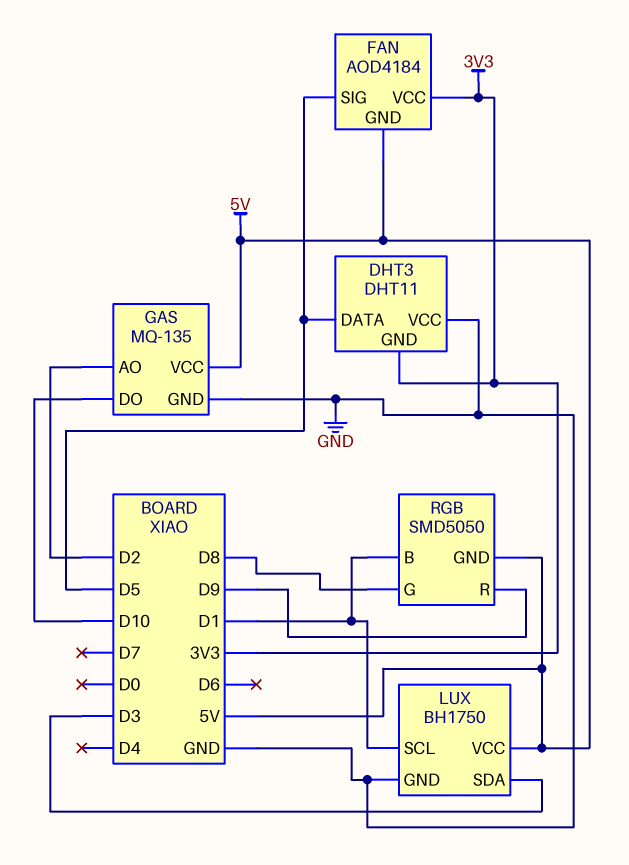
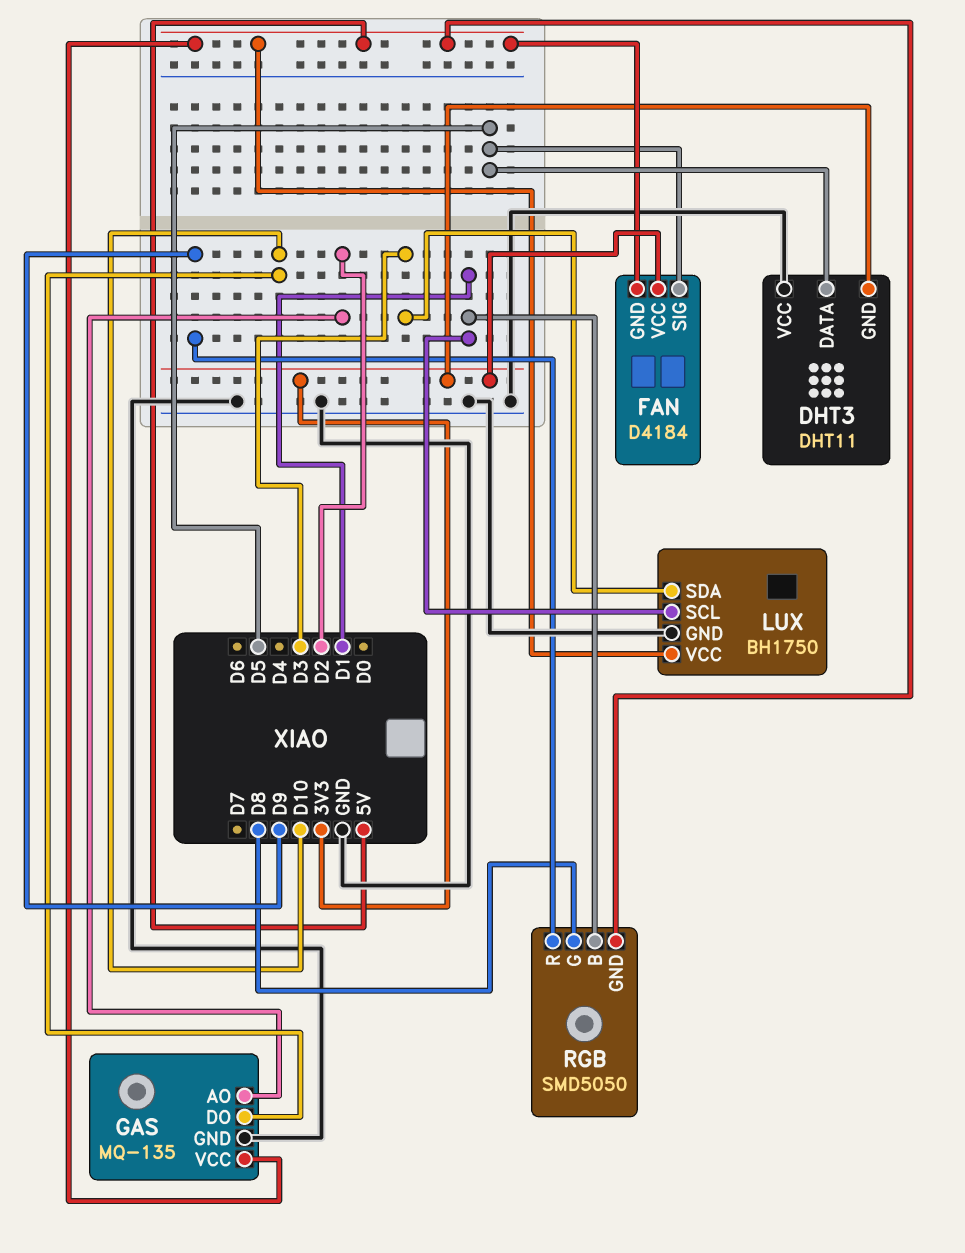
FAN: AOD4184 -> D4184

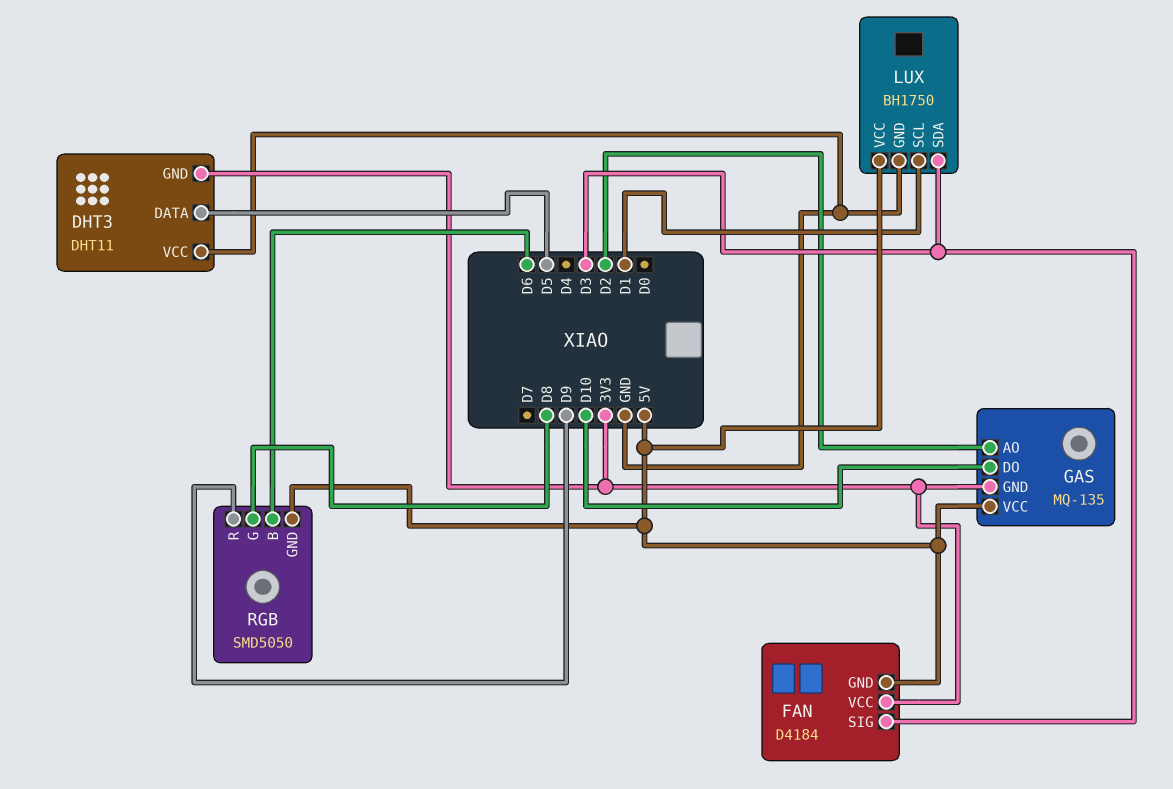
FAN pin SIG: D5 -> D3
GAS pin GND: GND -> 3V3
RGB pin B: D1 -> D6

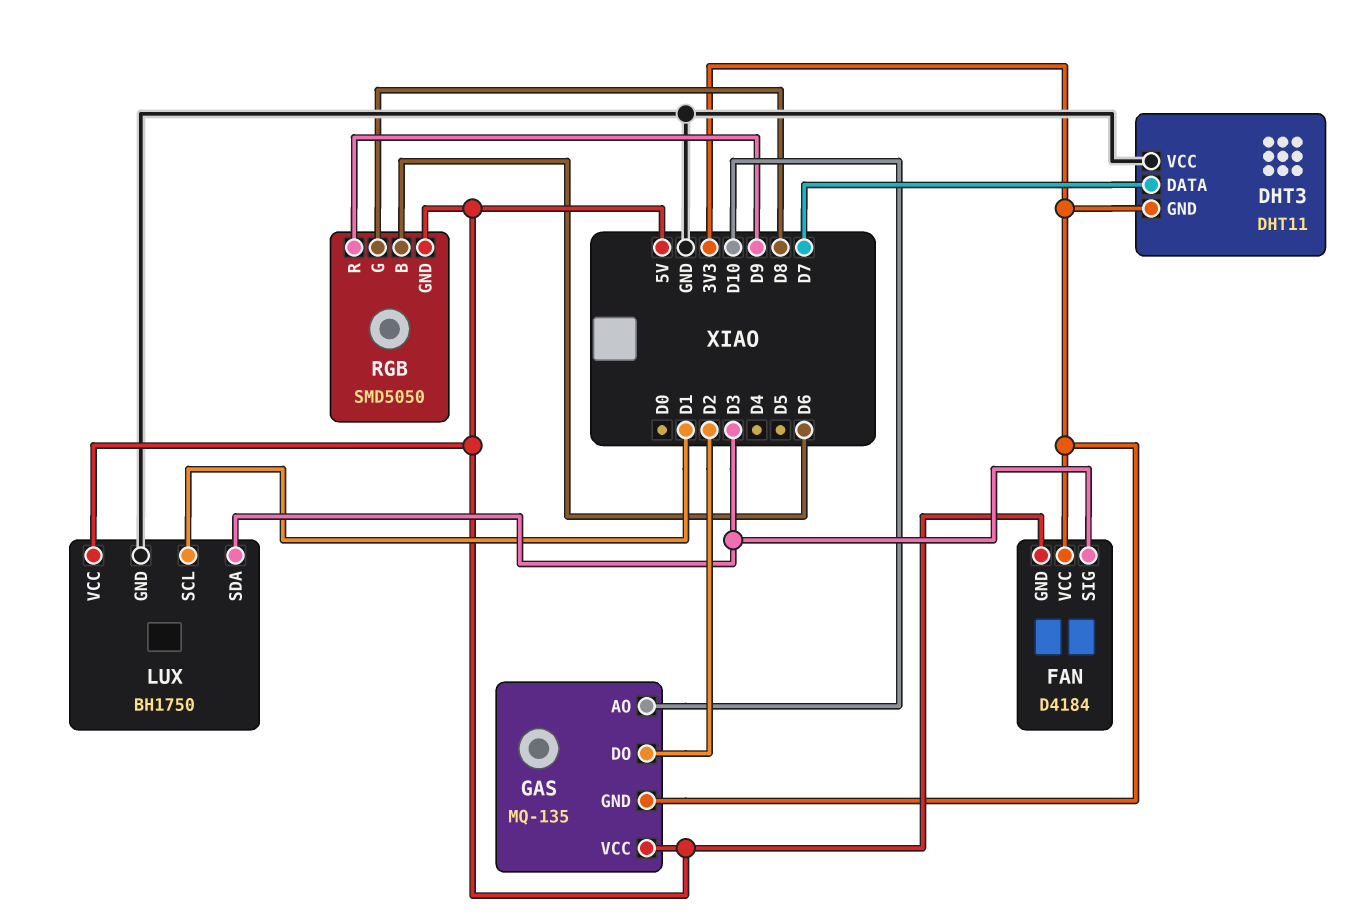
DHT3 pin DATA: D5 -> D7
GAS pin AO: D2 -> D10
GAS pin DO: D10 -> D2

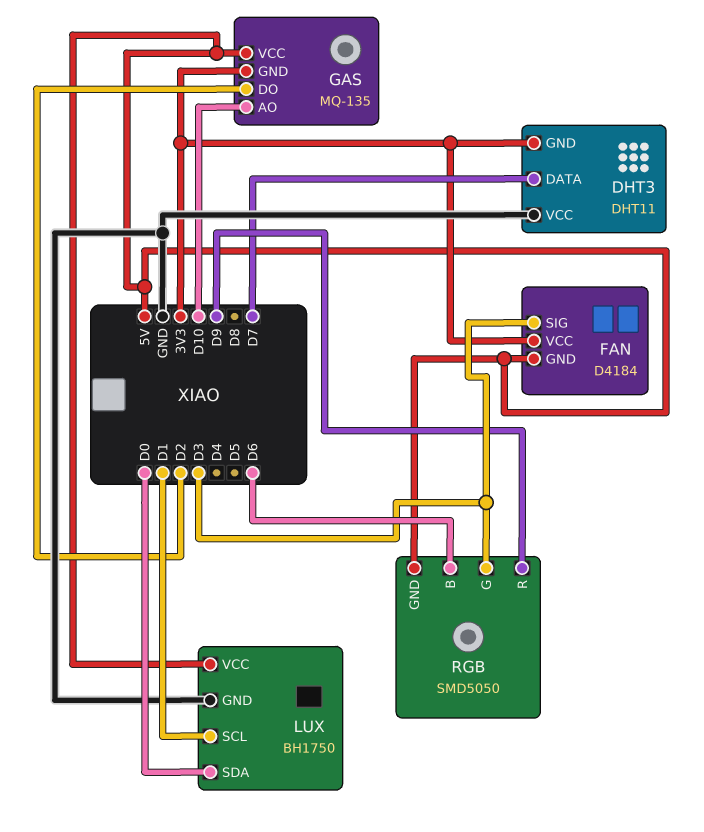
LUX pin SDA: D3 -> D0
RGB pin G: D8 -> D3

